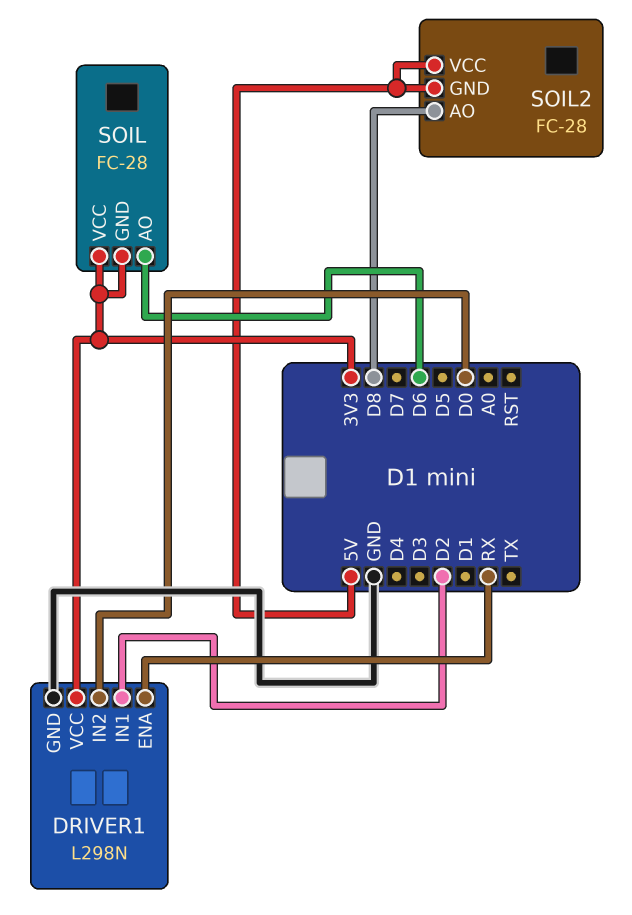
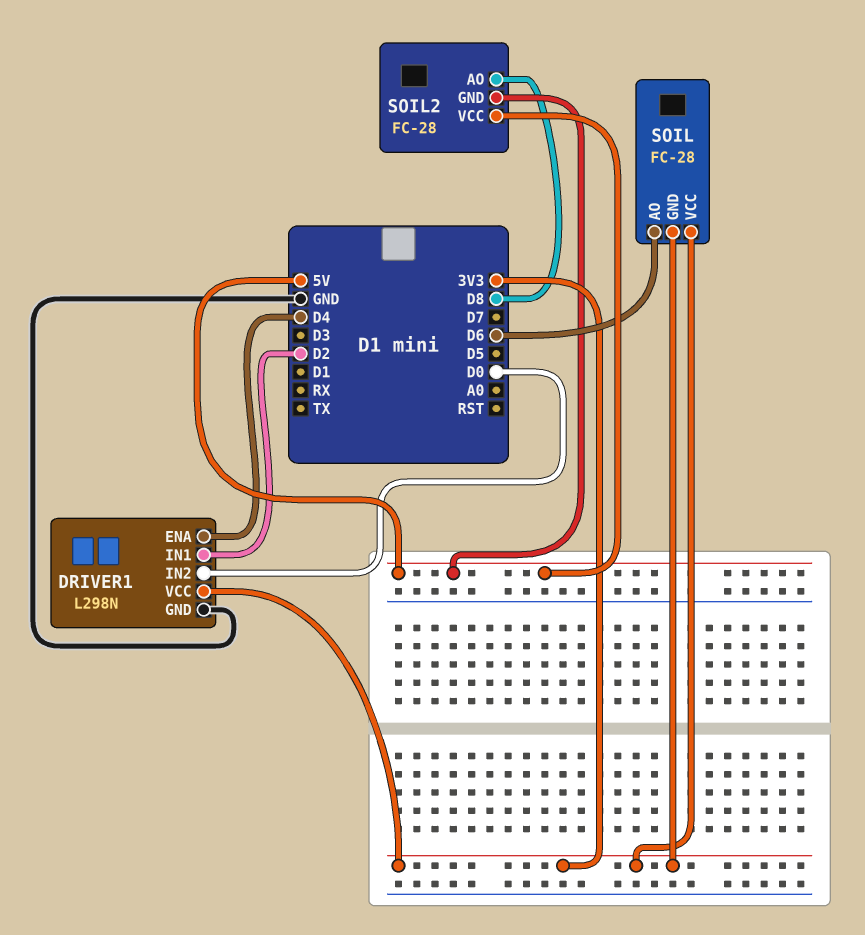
DRIVER1 pin ENA: RX -> D4

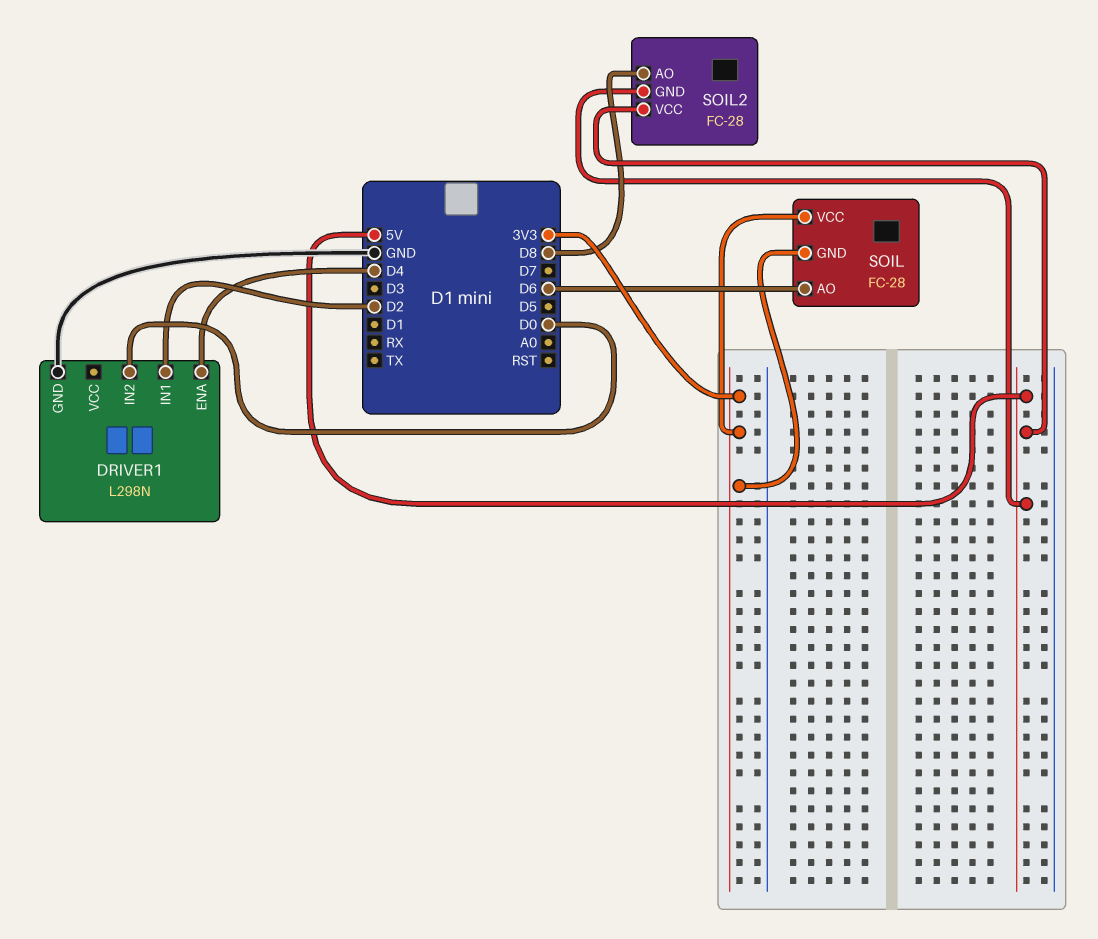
DRIVER1 pin VCC: 3V3 -> none

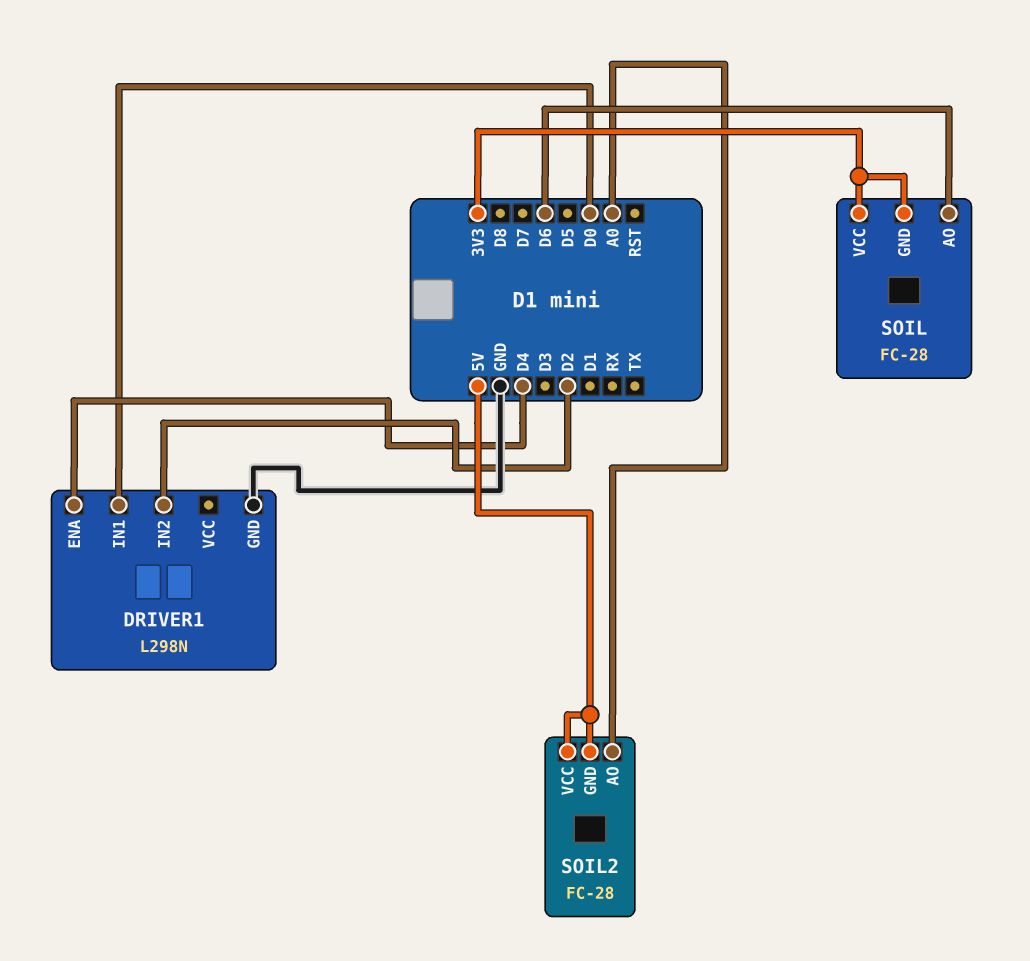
DRIVER1 pin IN1: D2 -> D0
DRIVER1 pin IN2: D0 -> D2
SOIL2 pin AO: D8 -> A0

